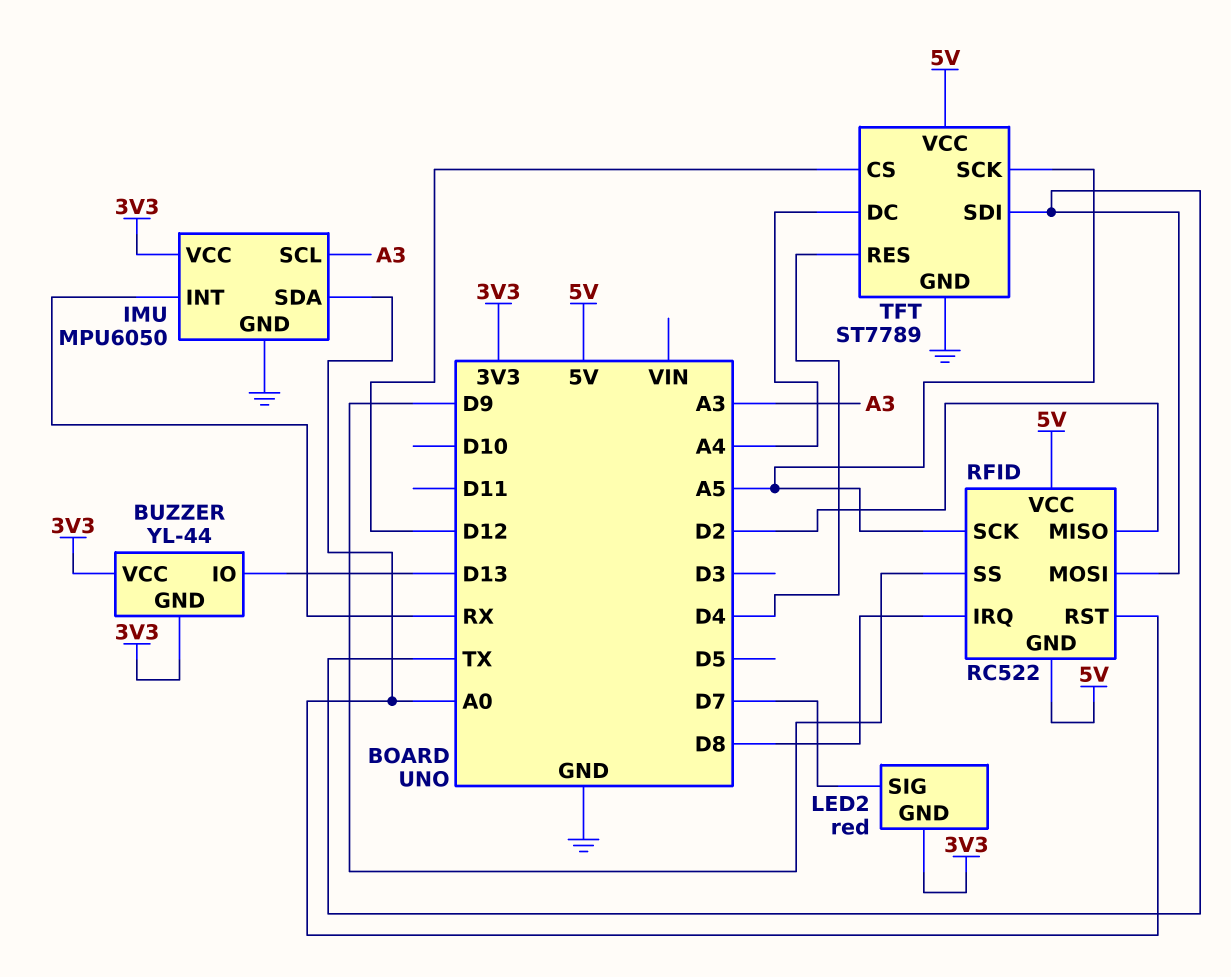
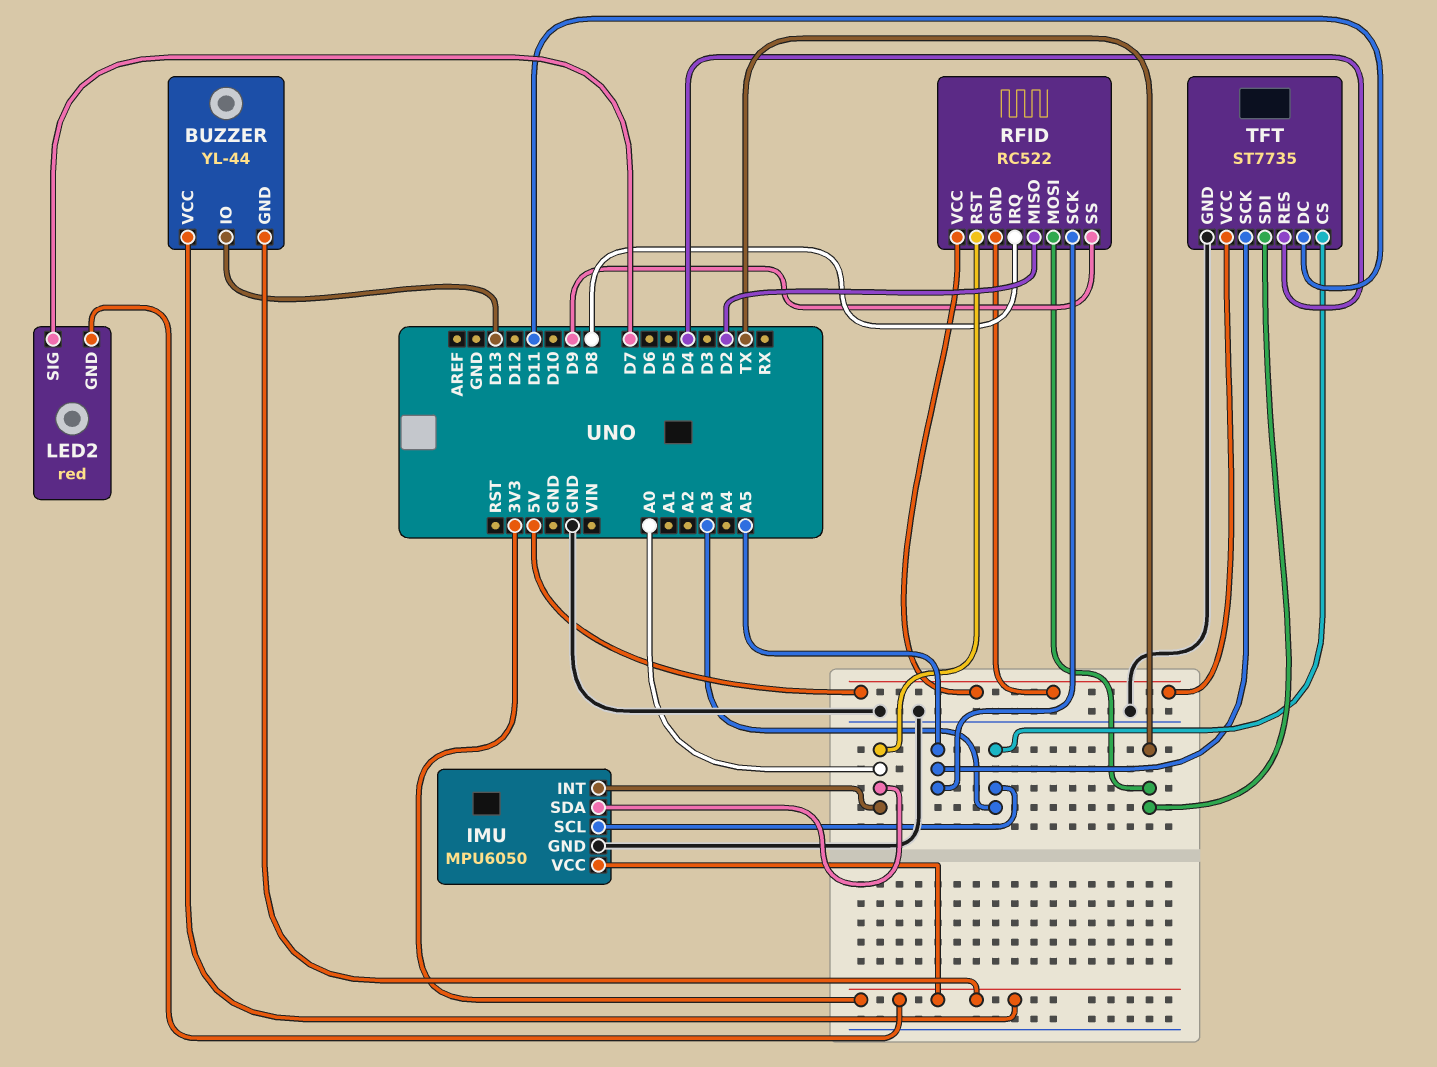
IMU pin INT: RX -> A0
TFT: ST7789 -> ST7735
TFT pin CS: D12 -> A3
TFT pin DC: A4 -> D11

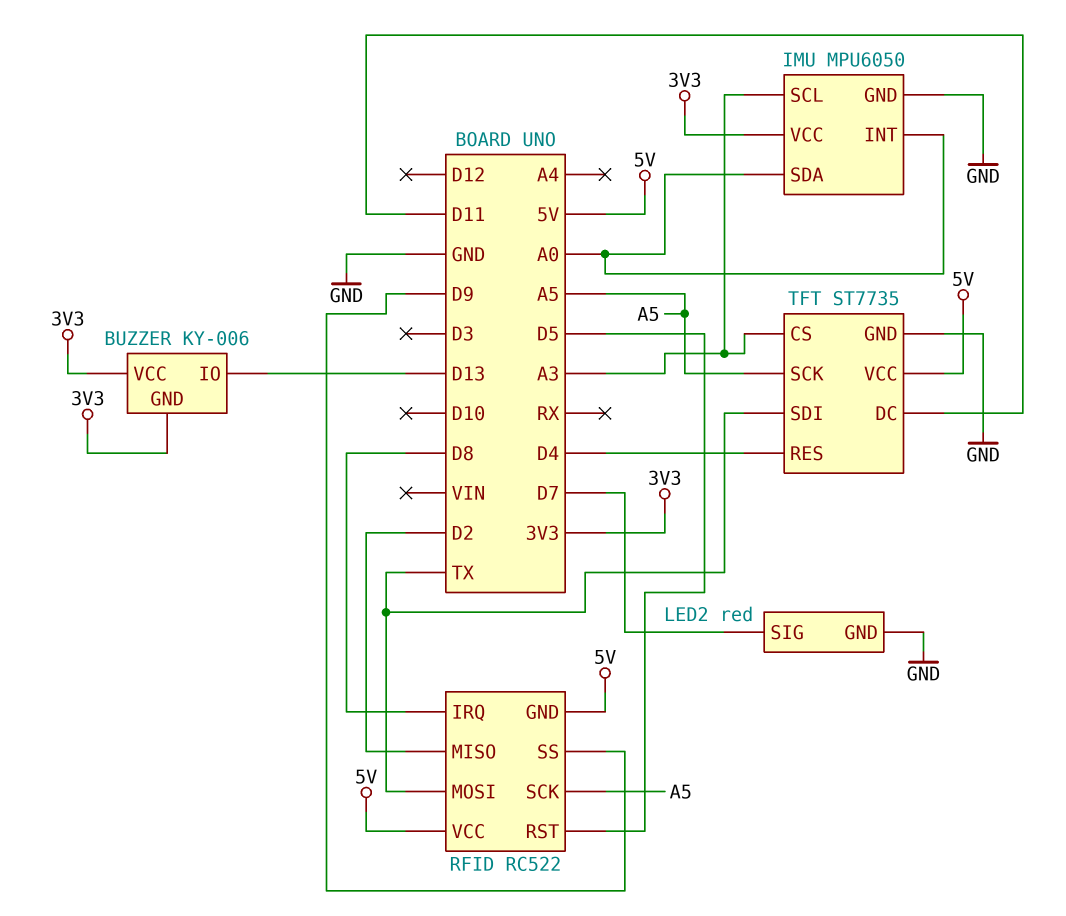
BUZZER: YL-44 -> KY-006
LED2 pin GND: 3V3 -> GND
RFID pin RST: A0 -> D5

